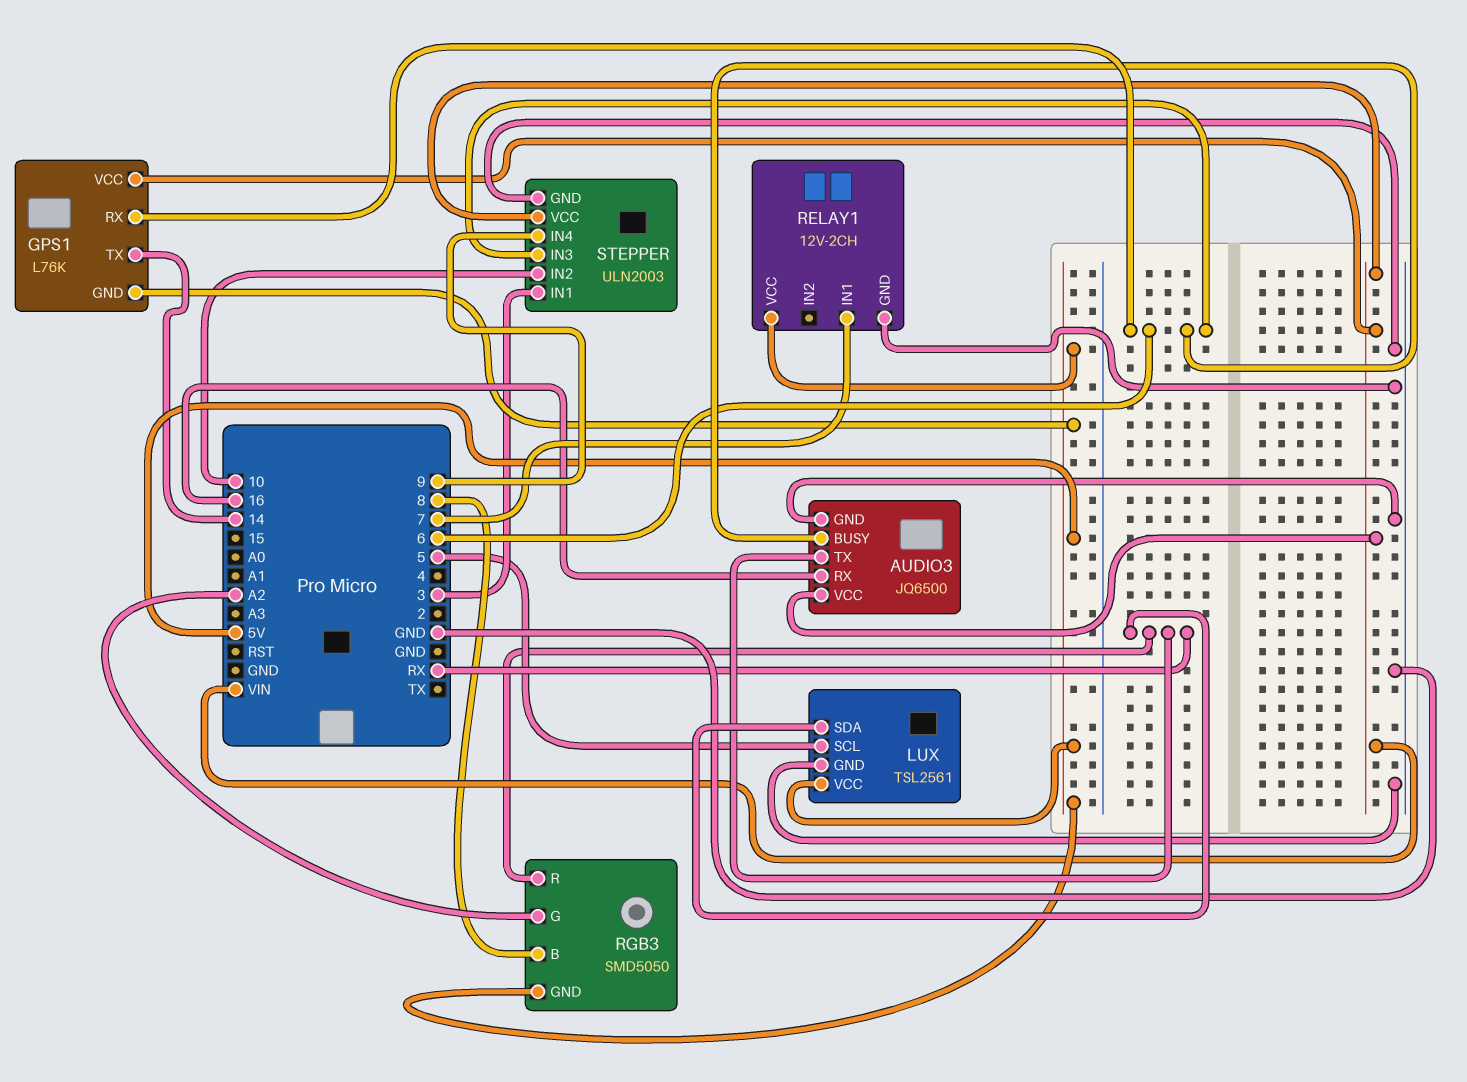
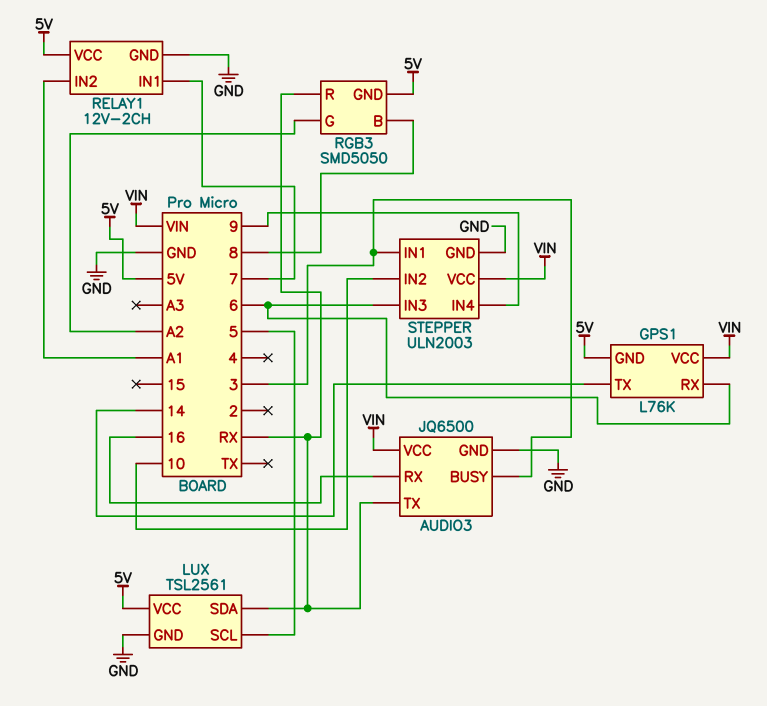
AUDIO3 pin BUSY: 6 -> 3
RELAY1 pin IN2: none -> A1

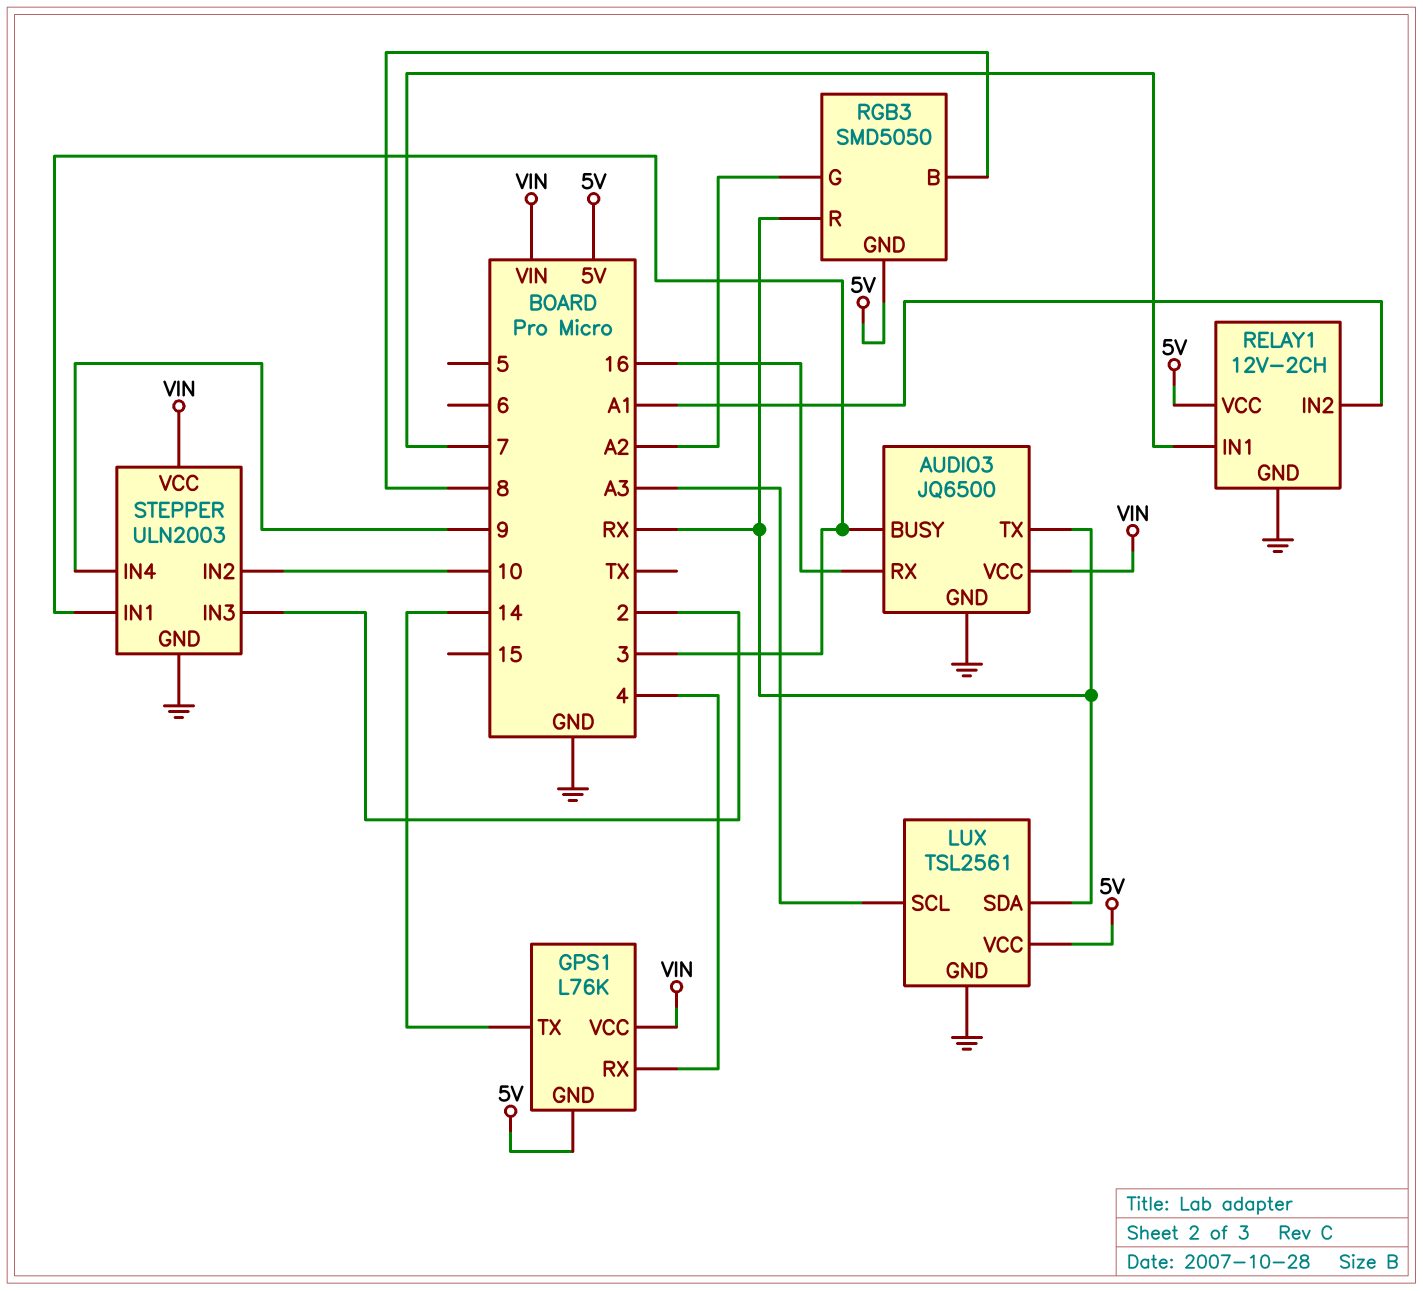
GPS1 pin RX: 6 -> 4
LUX pin SCL: 5 -> A3
STEPPER pin IN3: 6 -> 2

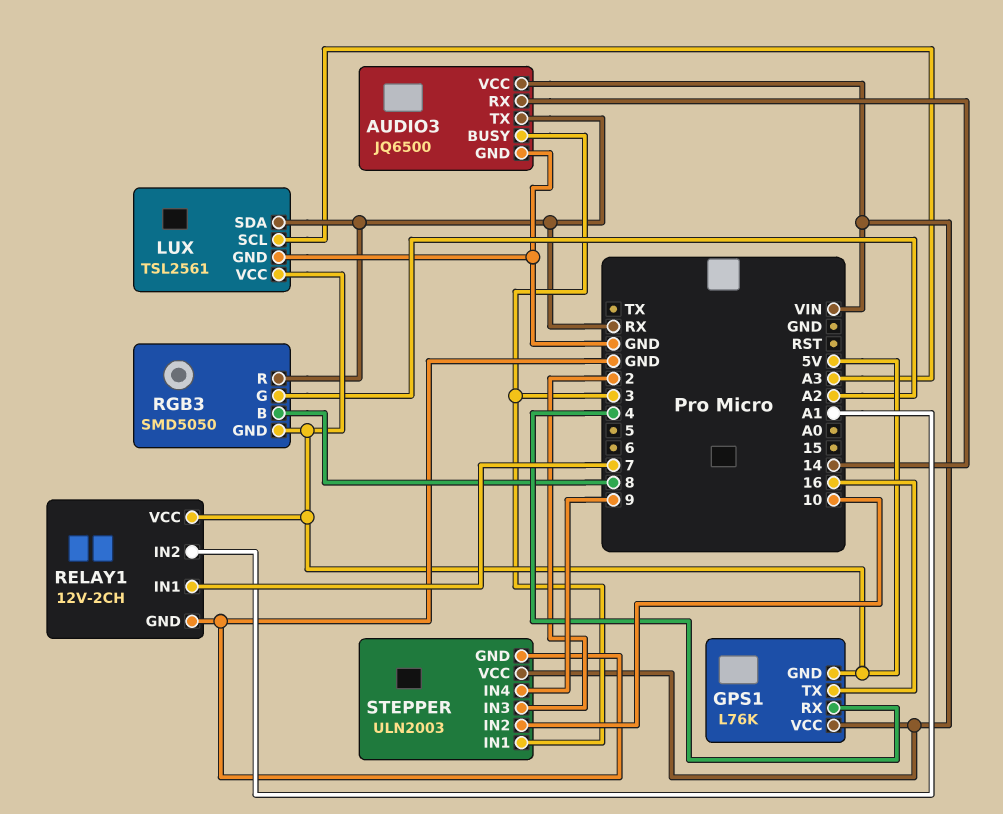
AUDIO3 pin RX: 16 -> 14
GPS1 pin TX: 14 -> 16

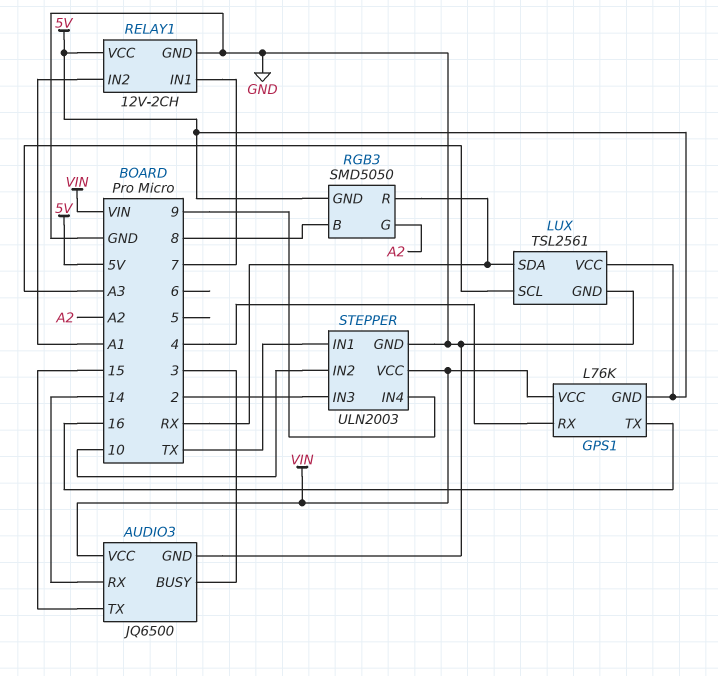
AUDIO3 pin TX: RX -> 15
STEPPER pin IN1: 3 -> TX

